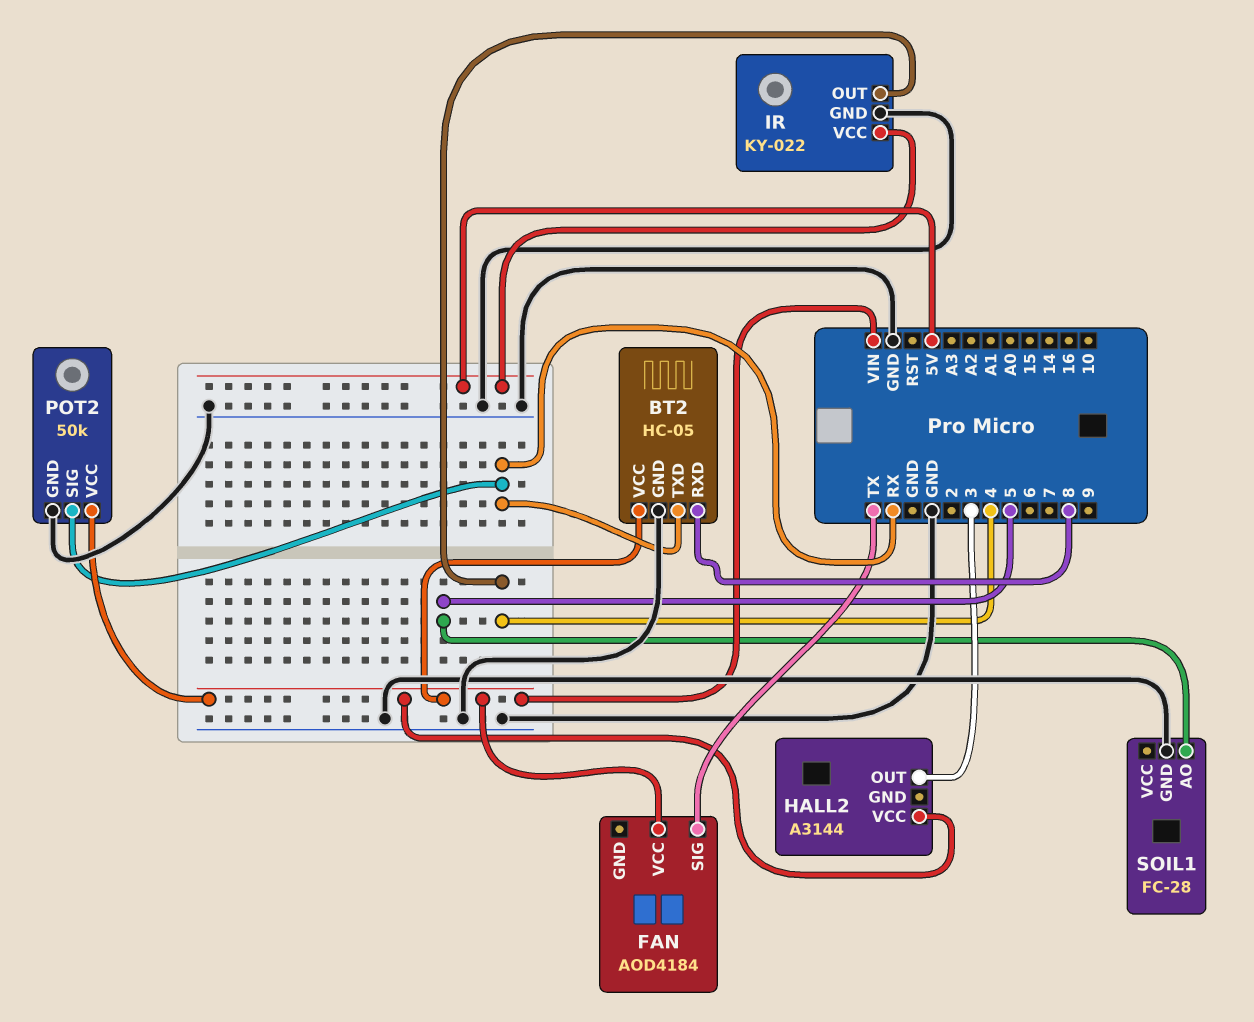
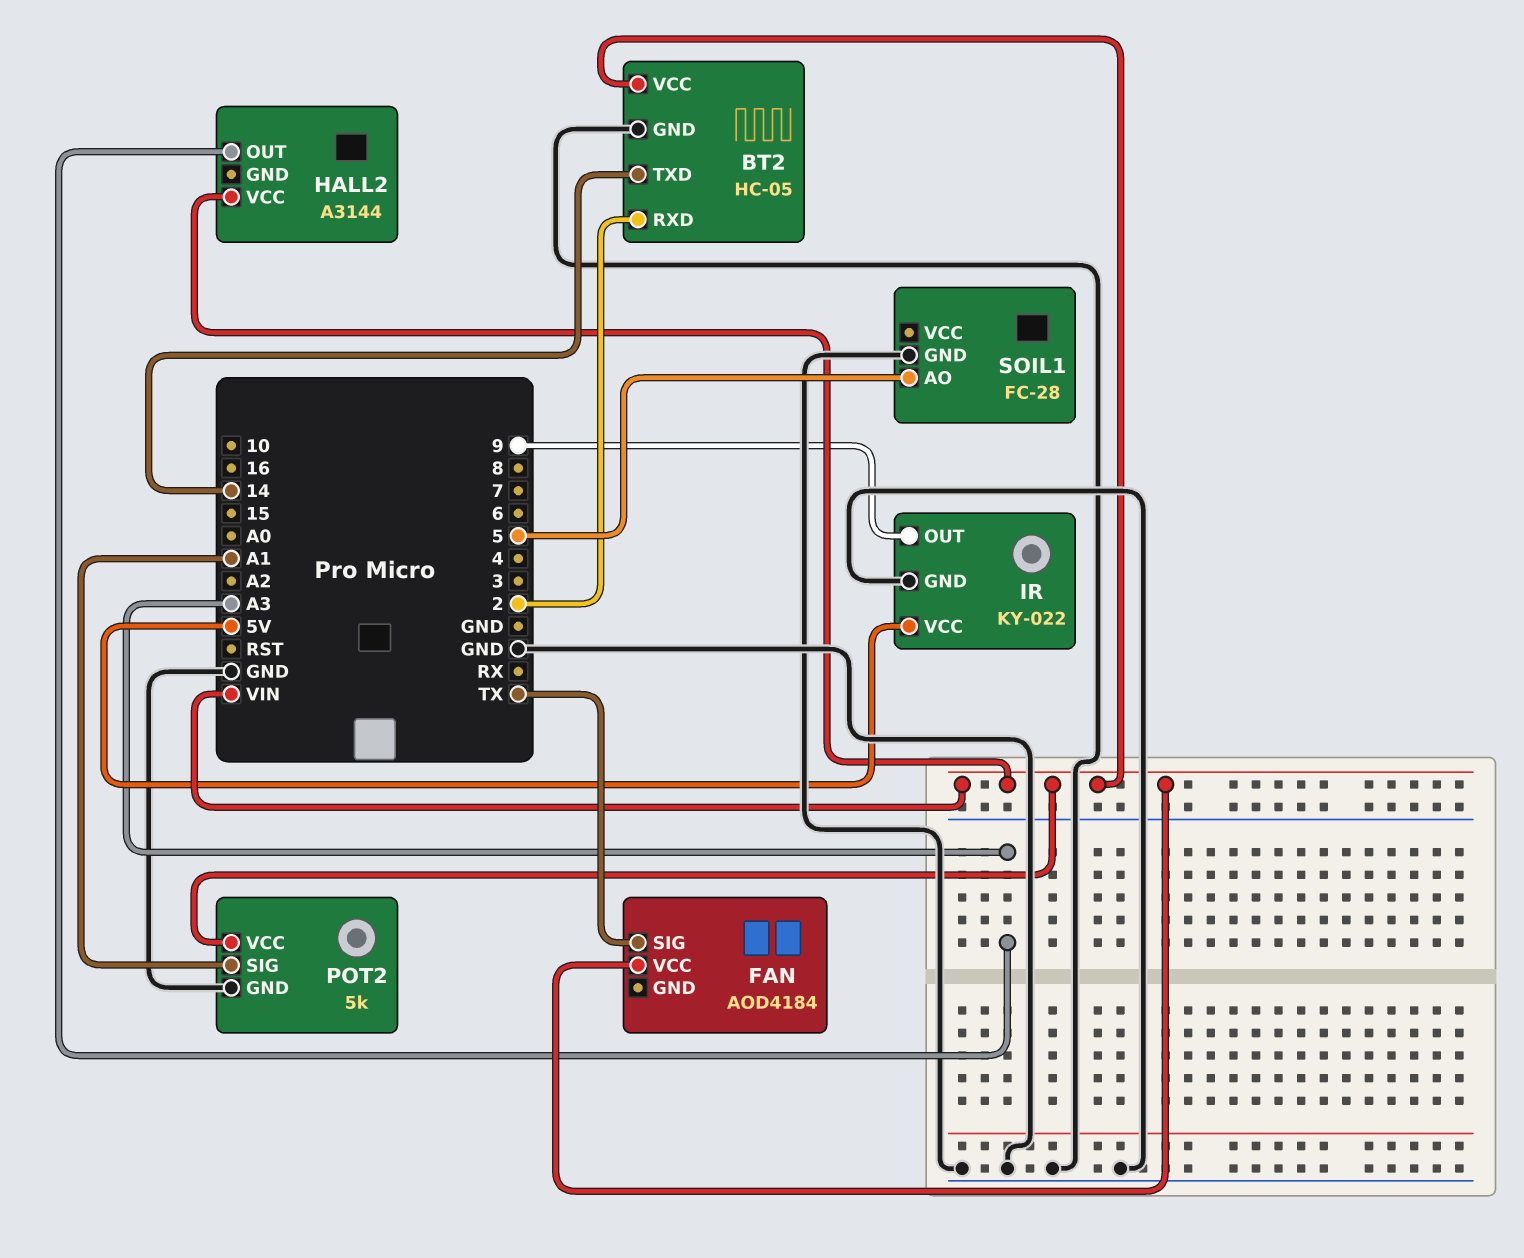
BT2 pin RXD: 8 -> 2
BT2 pin TXD: RX -> 14
HALL2 pin OUT: 3 -> A3
IR pin OUT: 4 -> 9
POT2: 50k -> 5k
POT2 pin SIG: RX -> A1

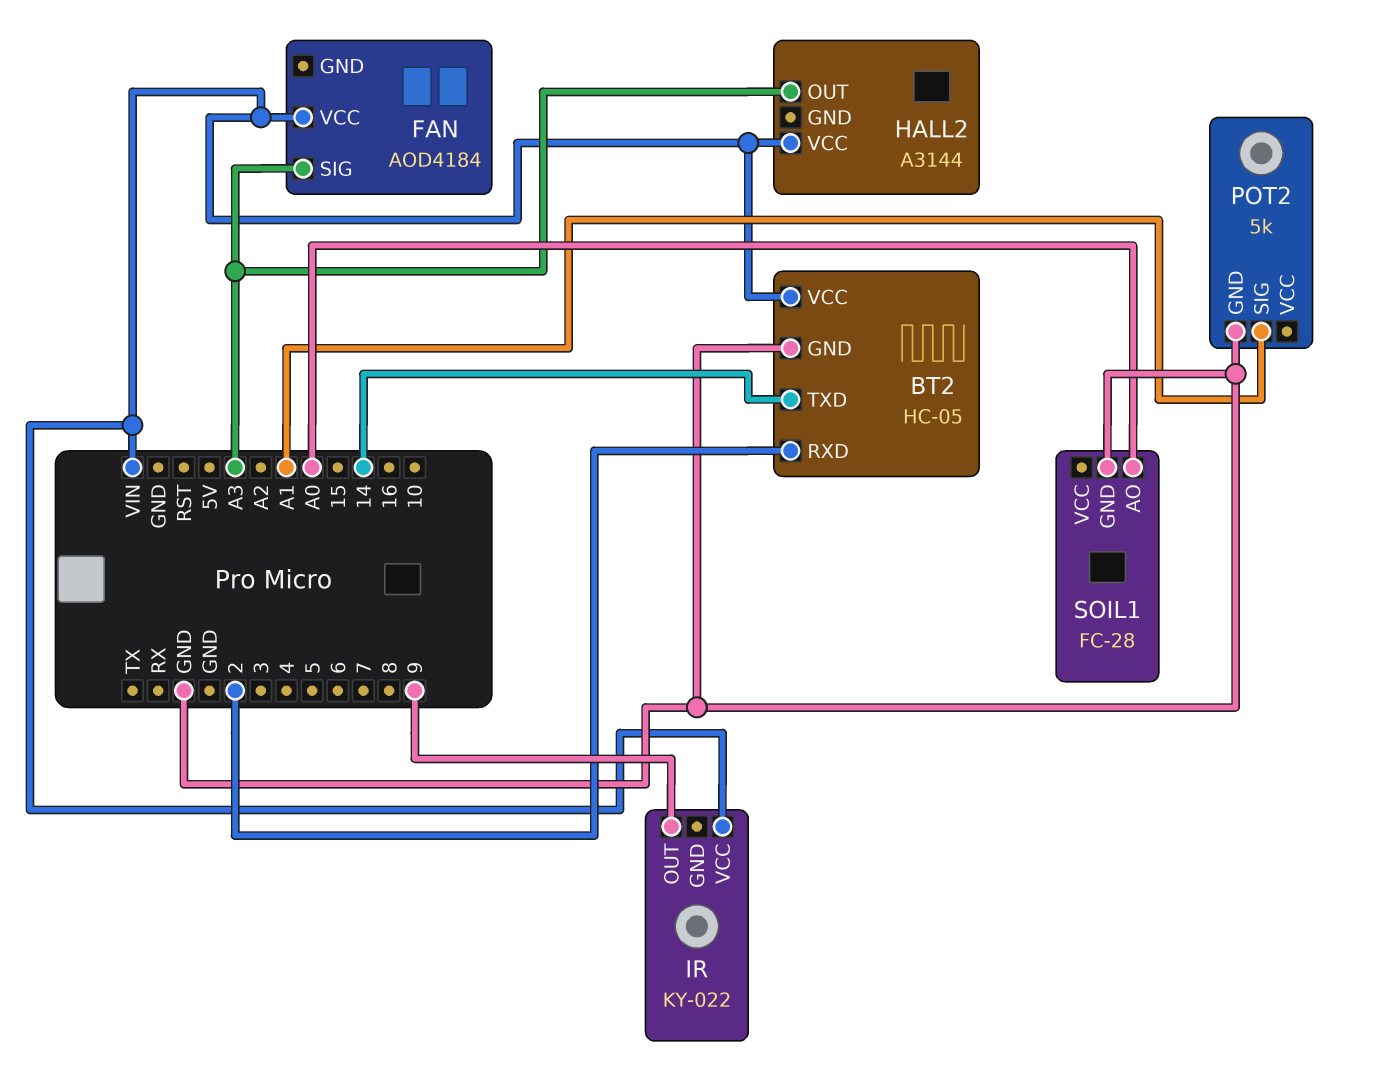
FAN pin SIG: TX -> A3
IR pin GND: GND -> none
IR pin VCC: 5V -> VIN
POT2 pin VCC: VIN -> none
SOIL1 pin AO: 5 -> A0

